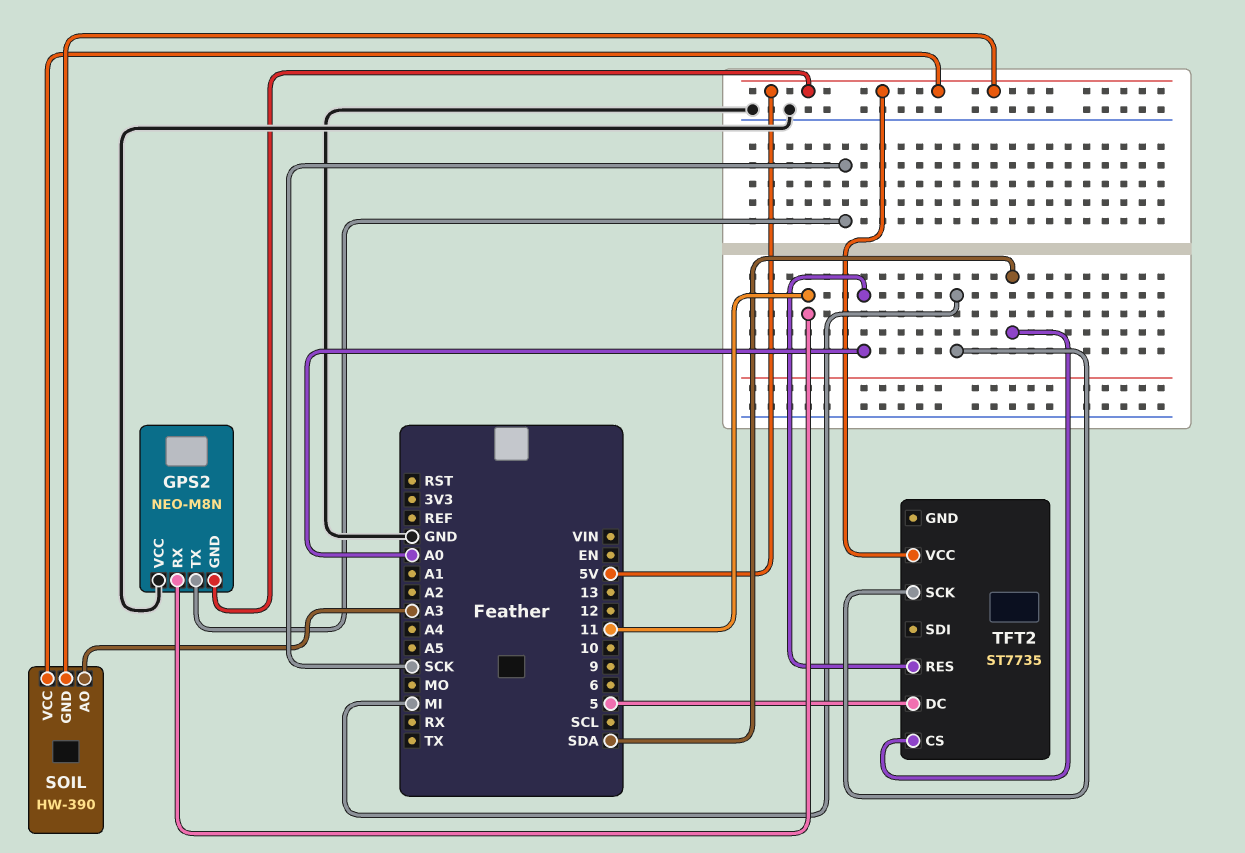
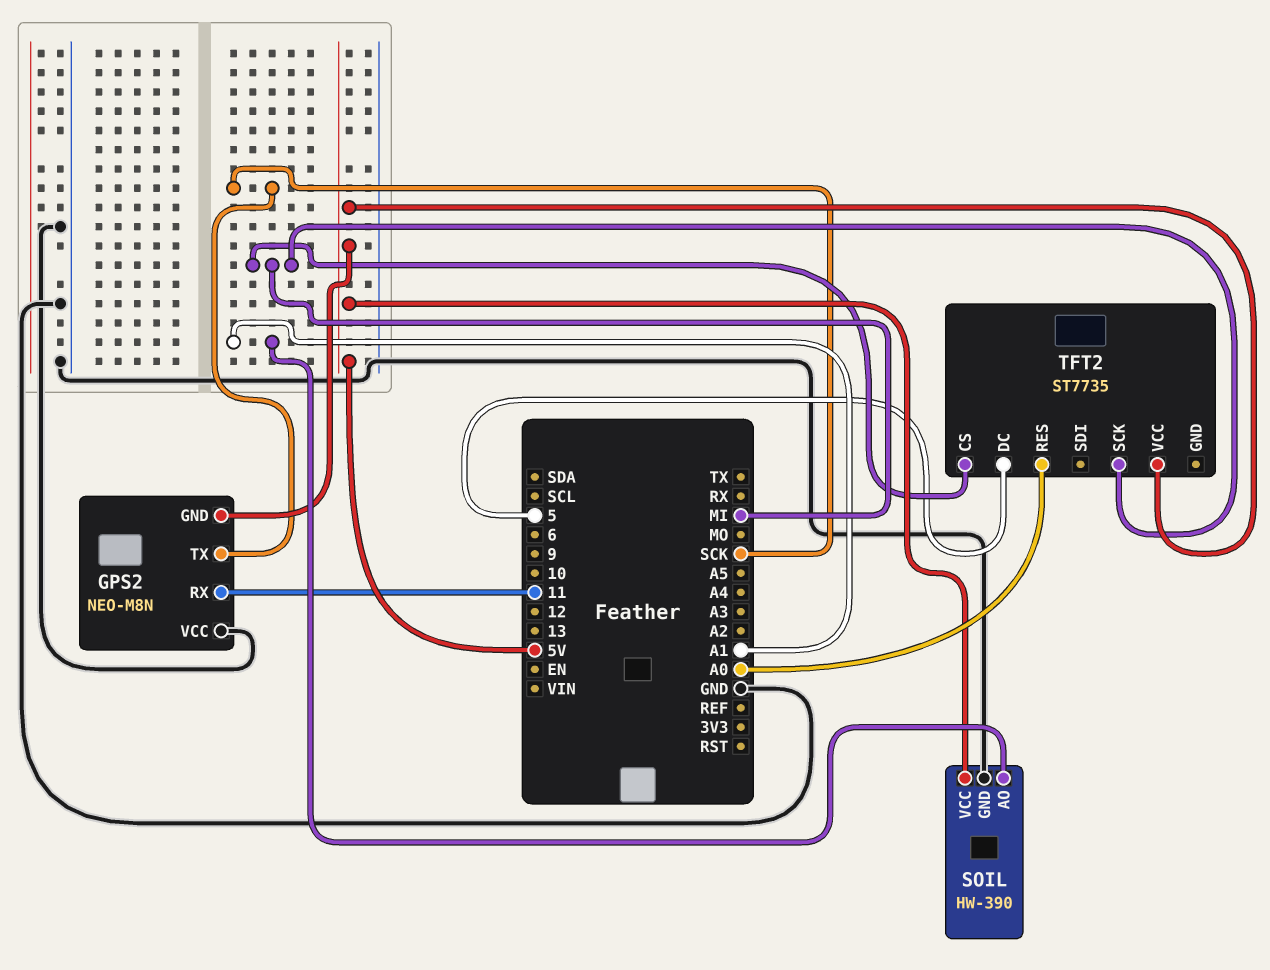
SOIL pin AO: A3 -> A1
SOIL pin GND: 5V -> GND
TFT2 pin CS: SDA -> MI

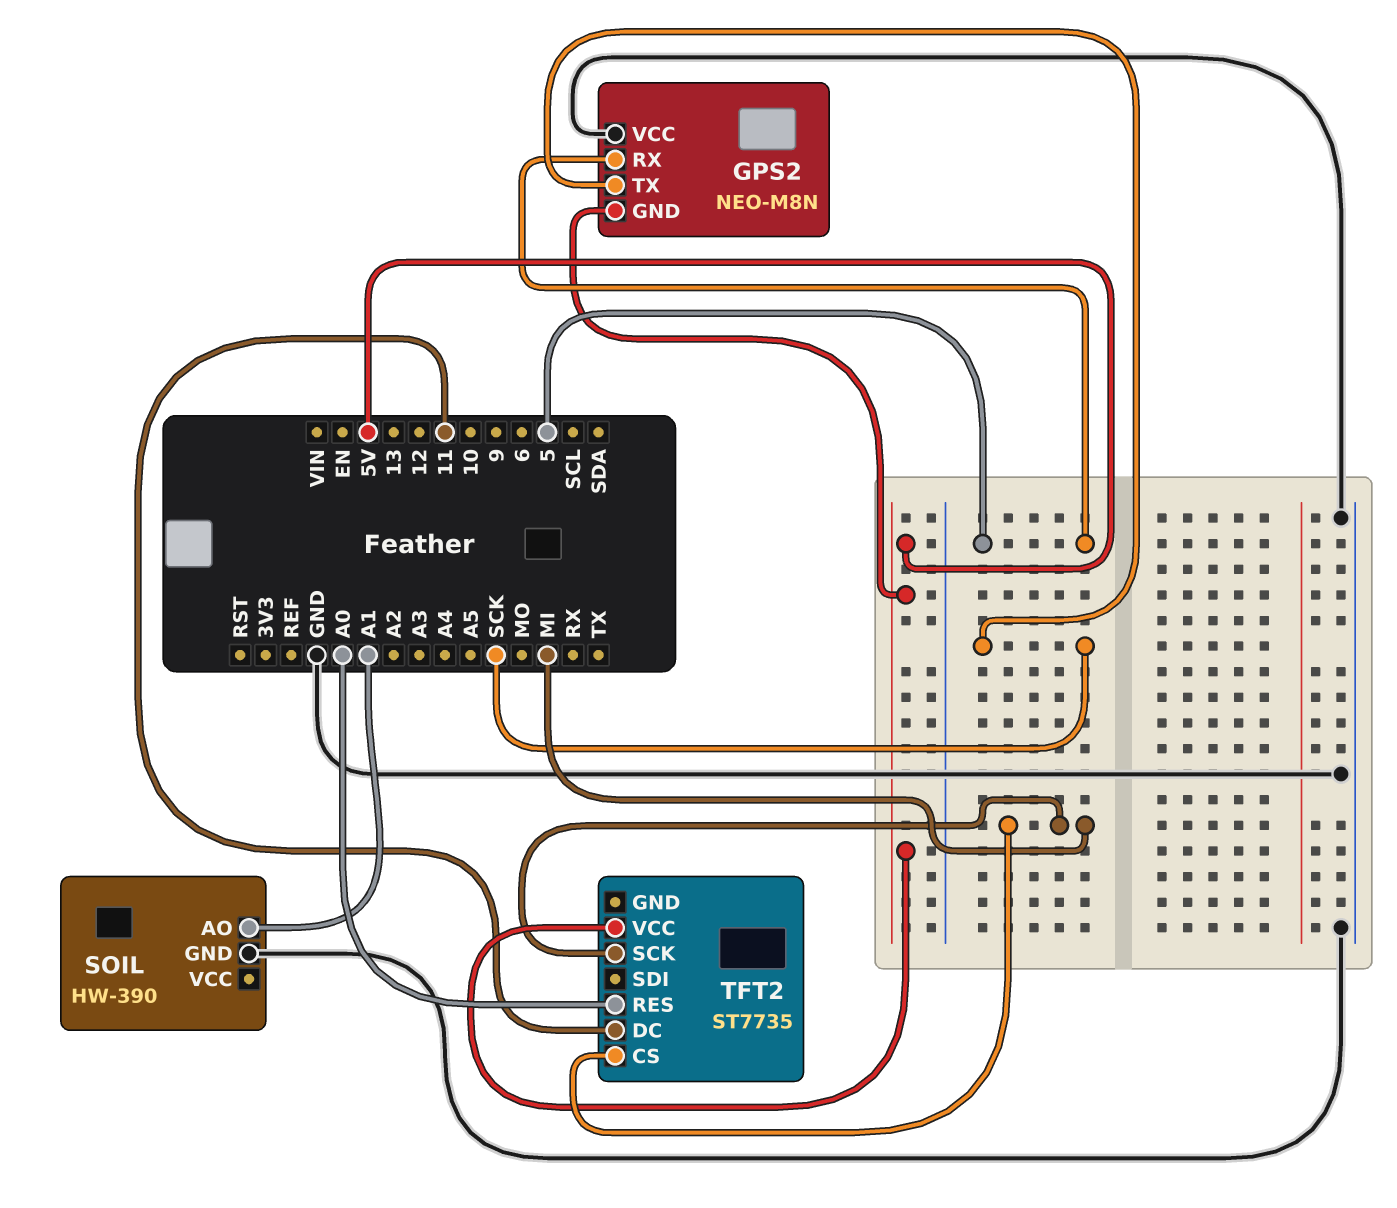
GPS2 pin RX: 11 -> 5
SOIL pin VCC: 5V -> none
TFT2 pin DC: 5 -> 11

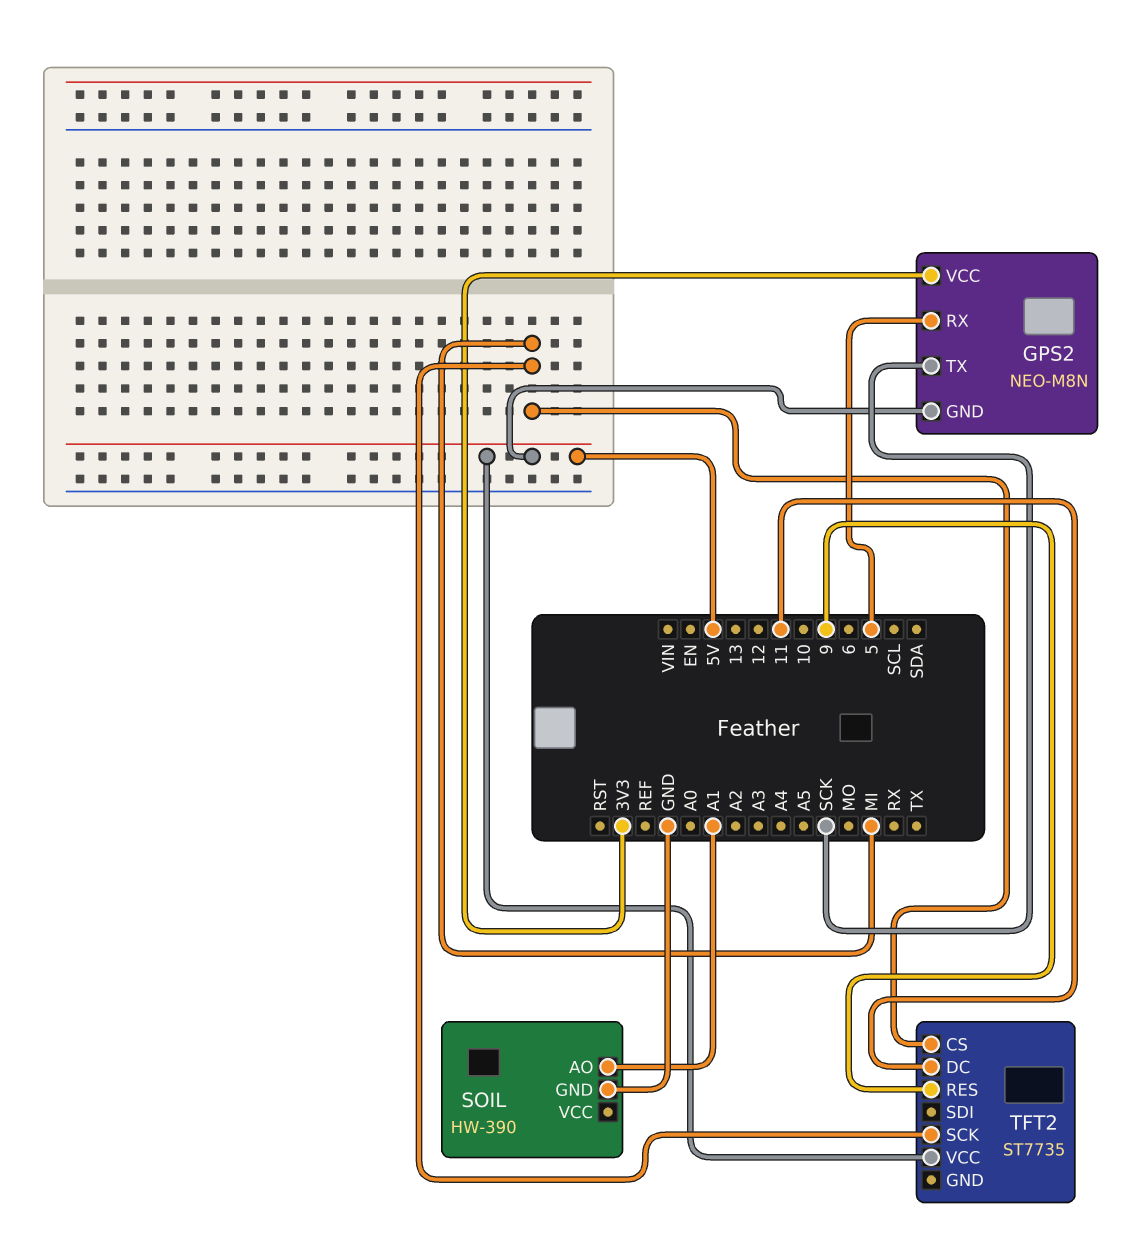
GPS2 pin VCC: GND -> 3V3
TFT2 pin RES: A0 -> 9

